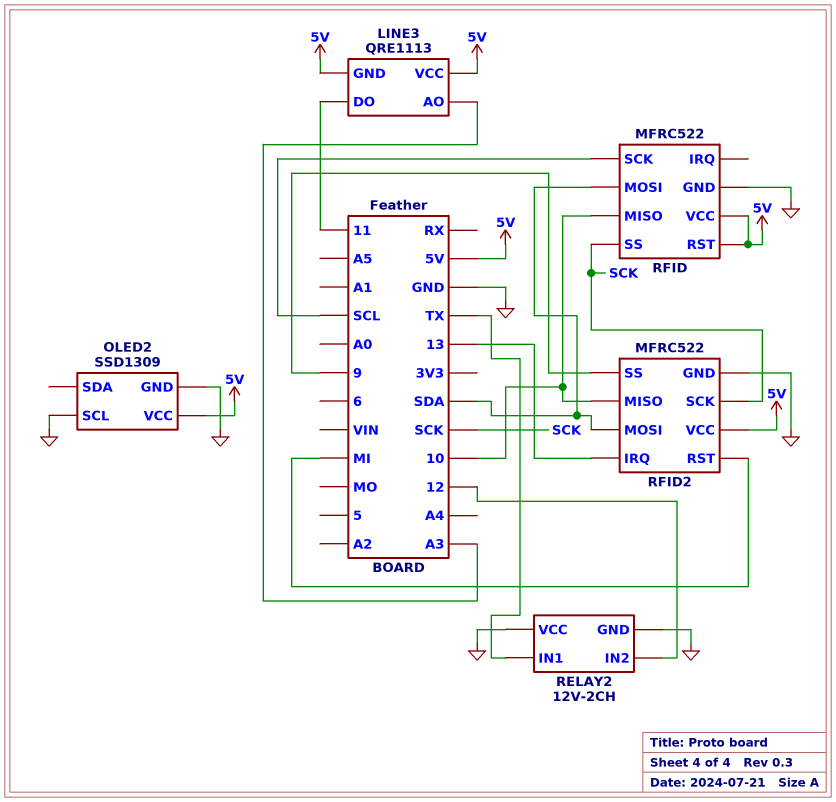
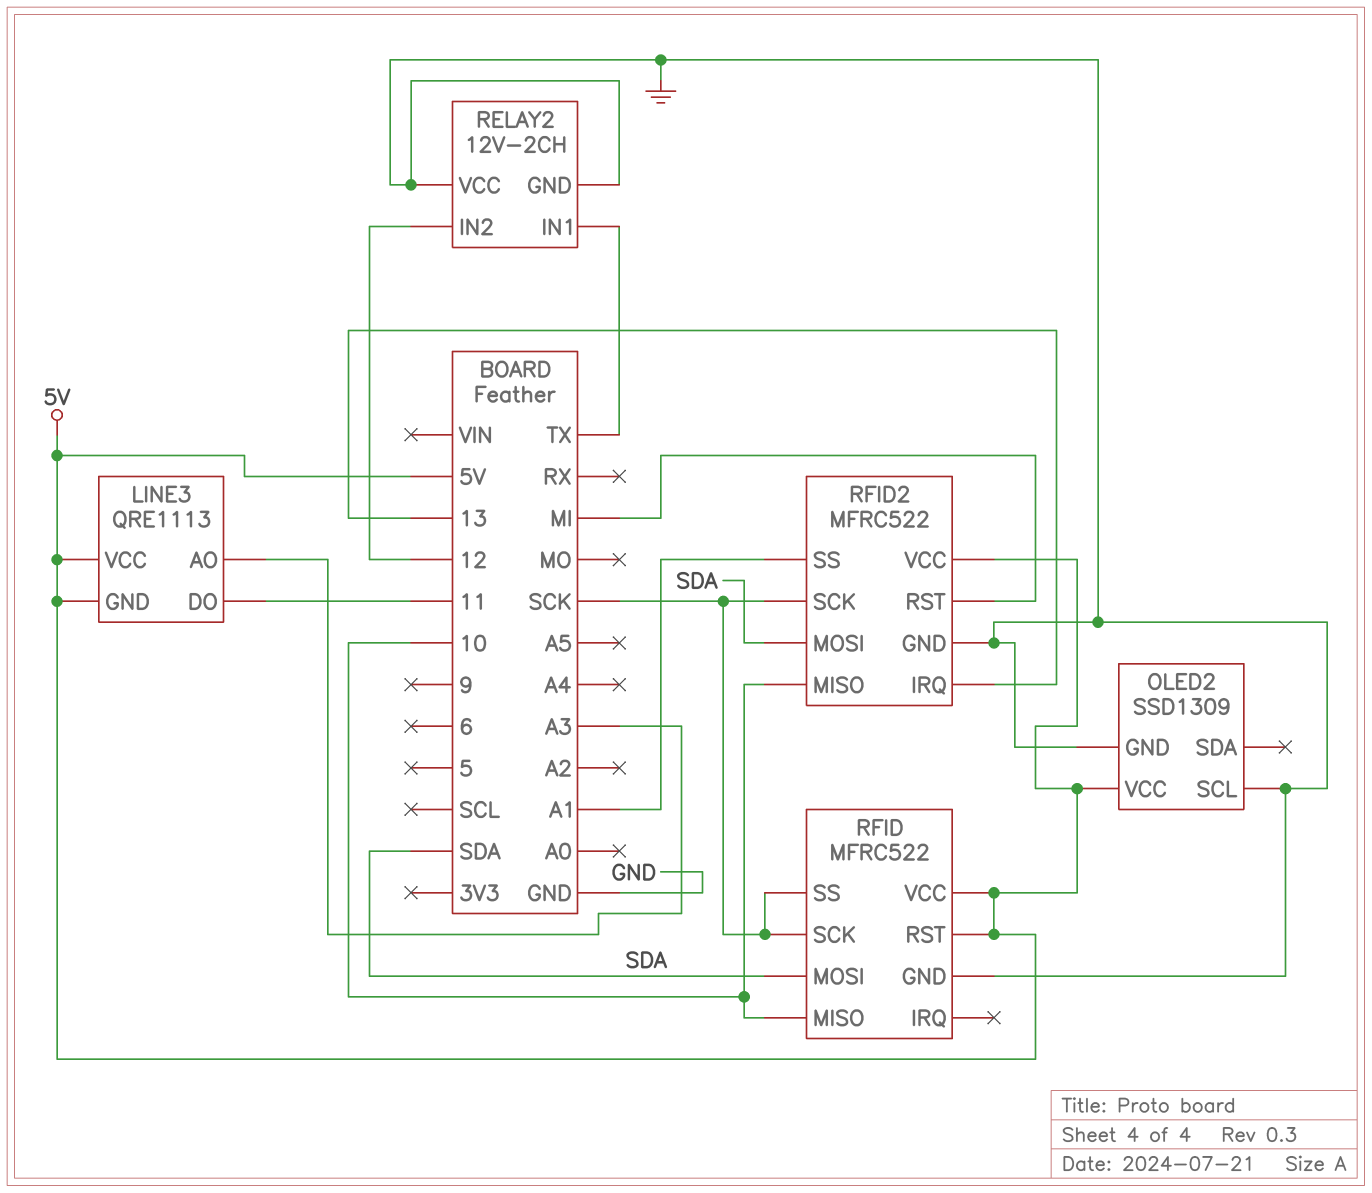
RFID pin SCK: SCL -> SCK
RFID2 pin SS: 9 -> A1

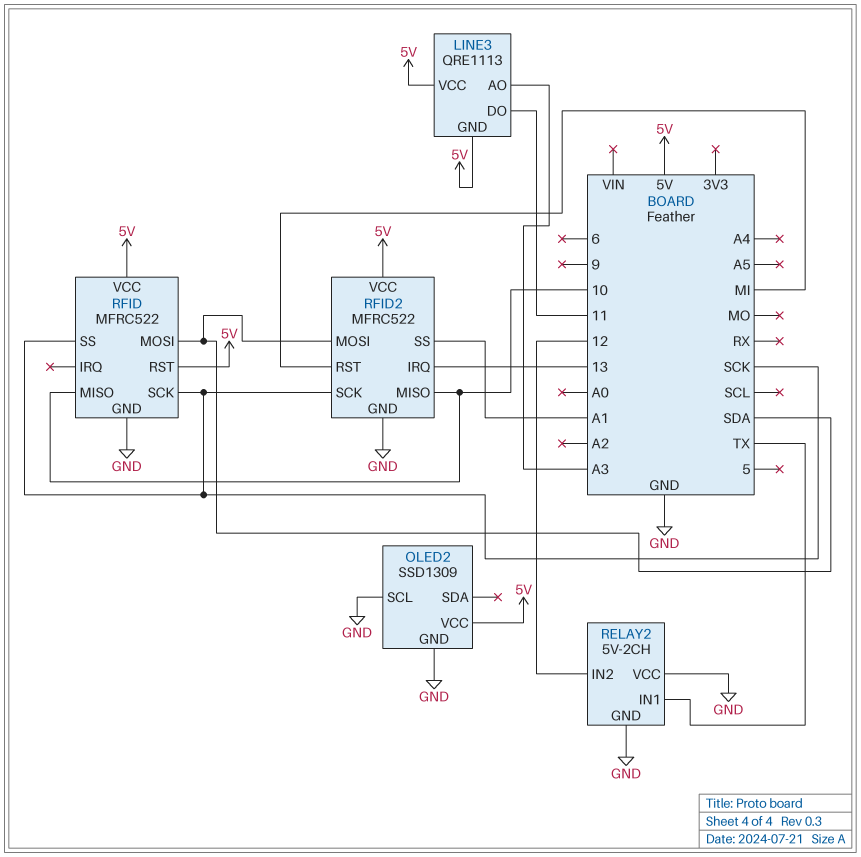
RELAY2: 12V-2CH -> 5V-2CH

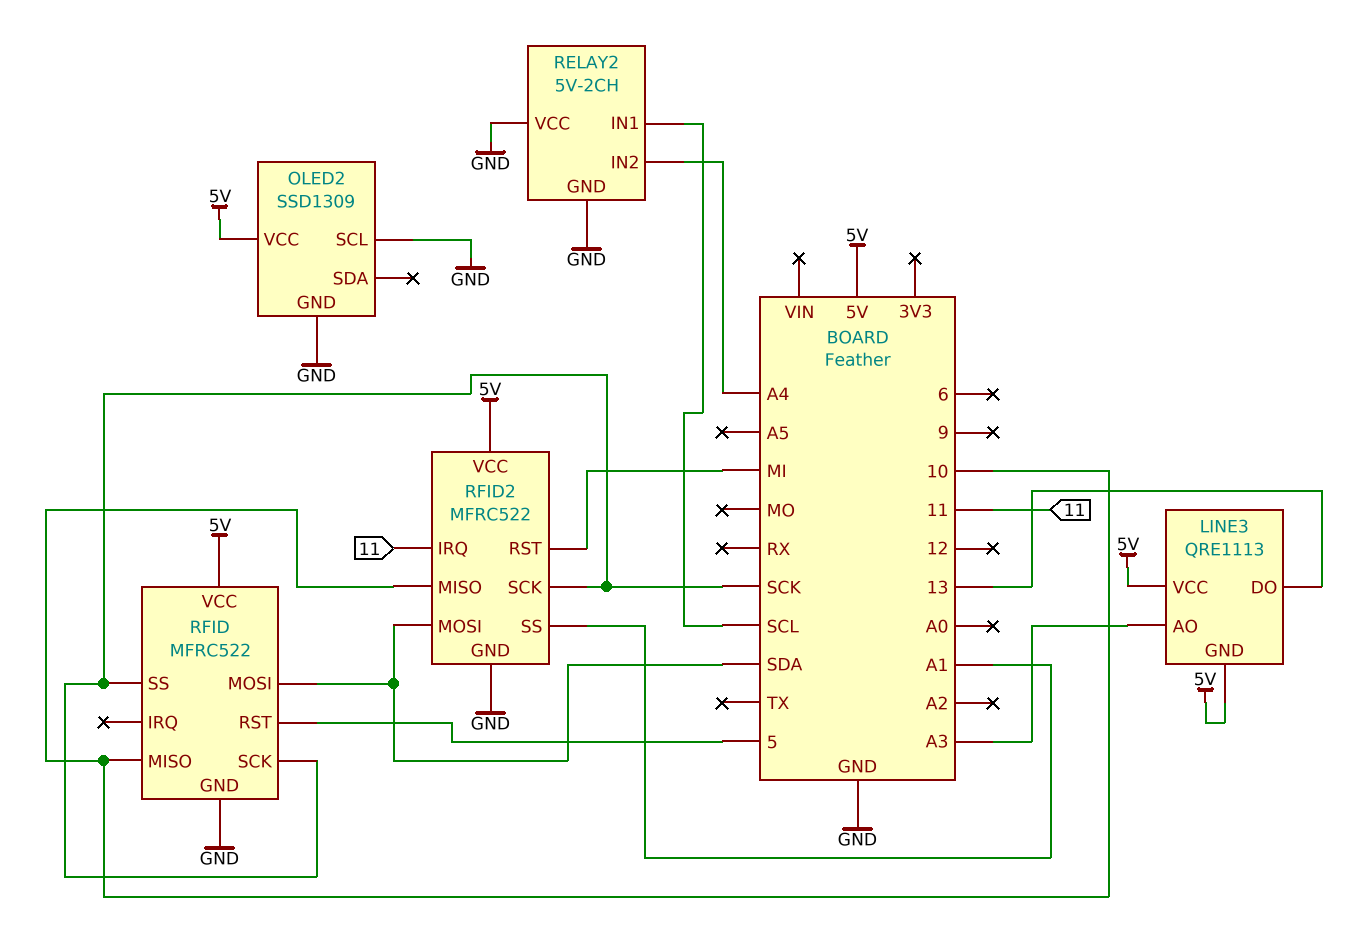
LINE3 pin DO: 11 -> 13
RELAY2 pin IN1: TX -> SCL
RELAY2 pin IN2: 12 -> A4
RFID pin RST: 5V -> 5
RFID2 pin IRQ: 13 -> 11

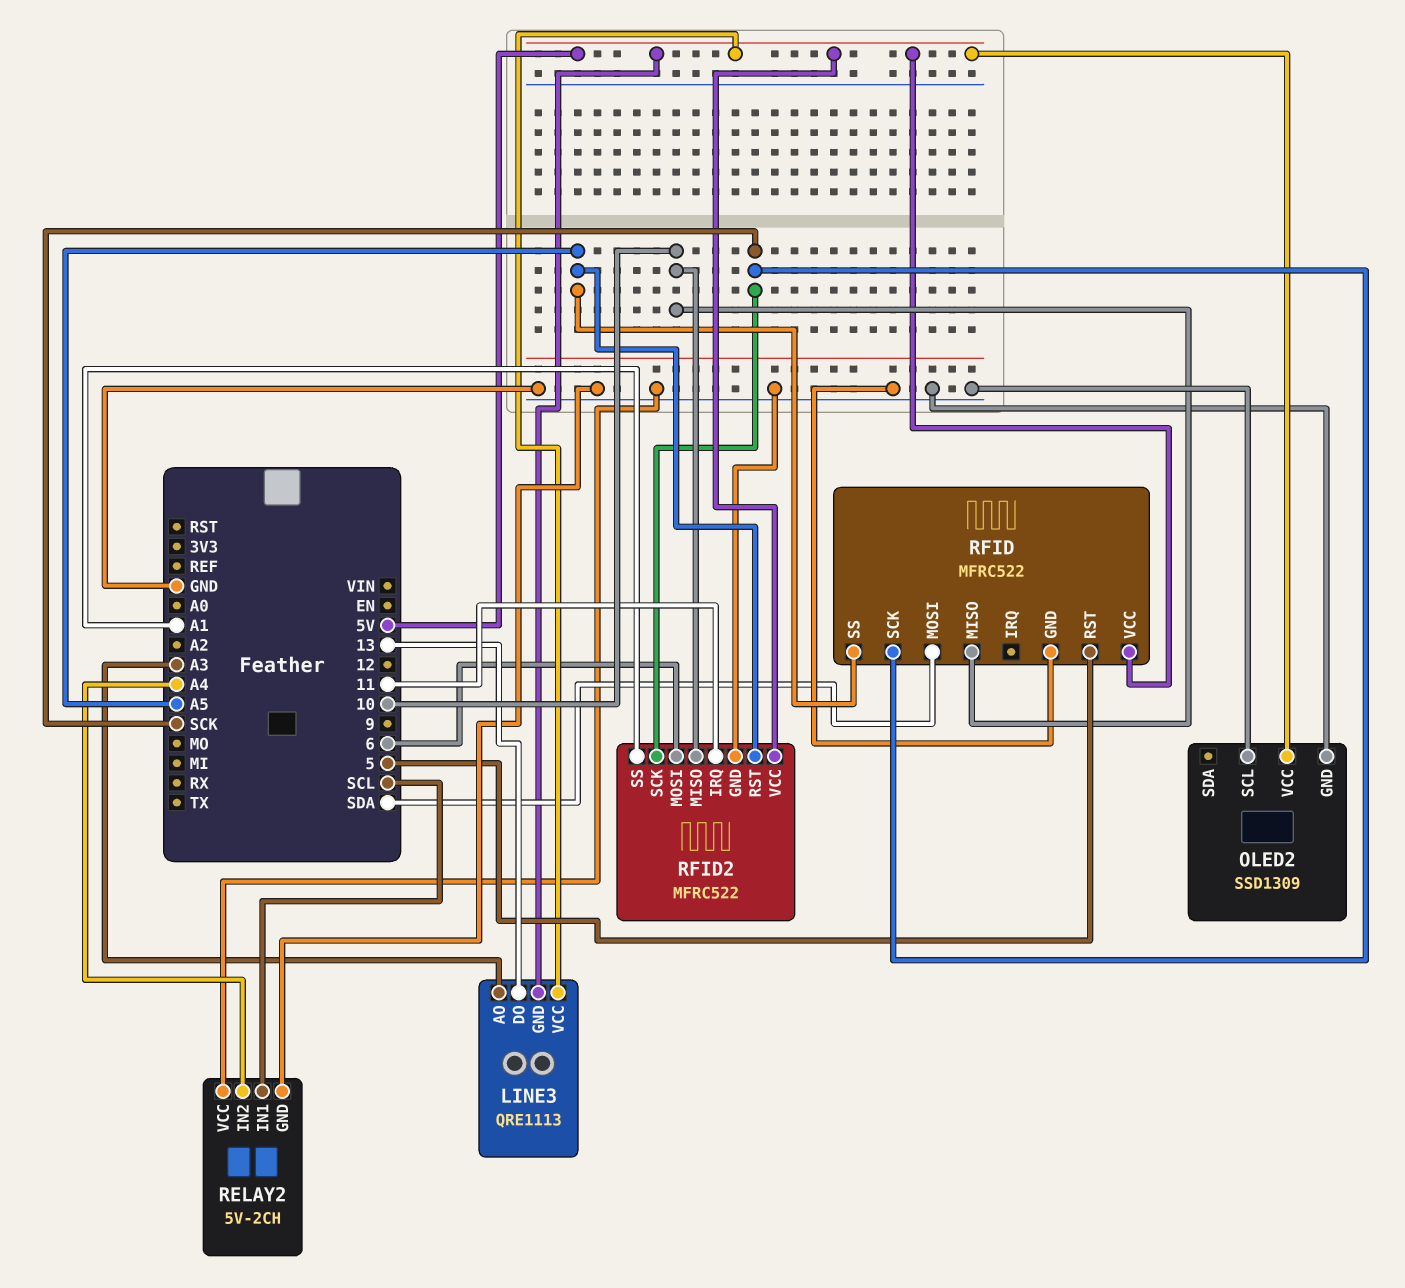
RFID pin SS: SCK -> A5
RFID2 pin MOSI: SDA -> 6
RFID2 pin RST: MI -> A5

